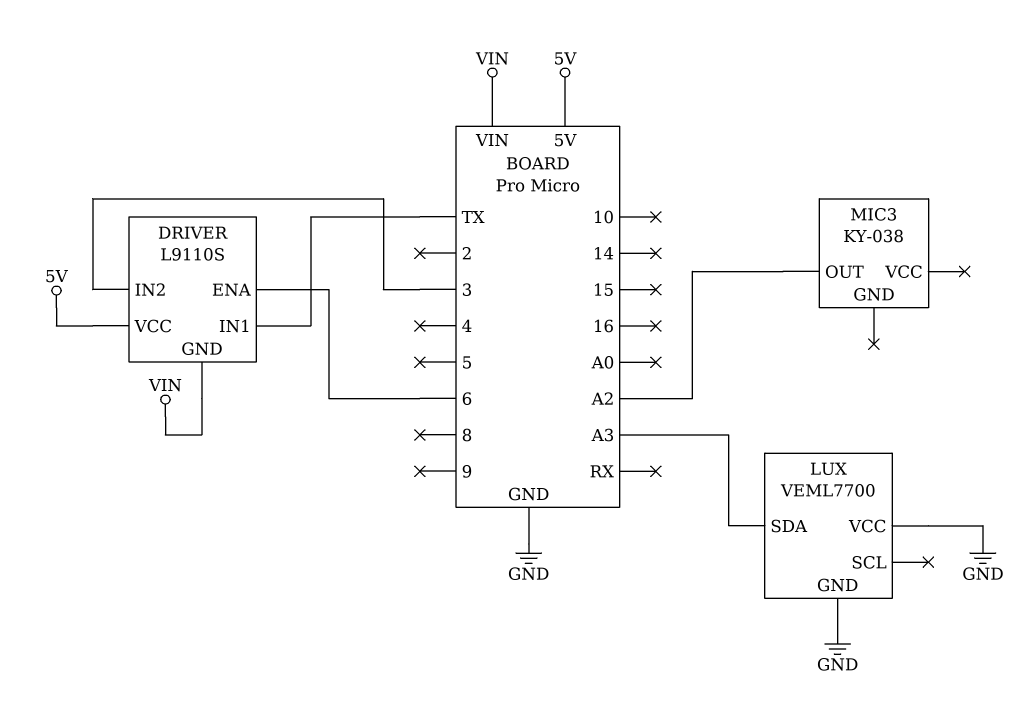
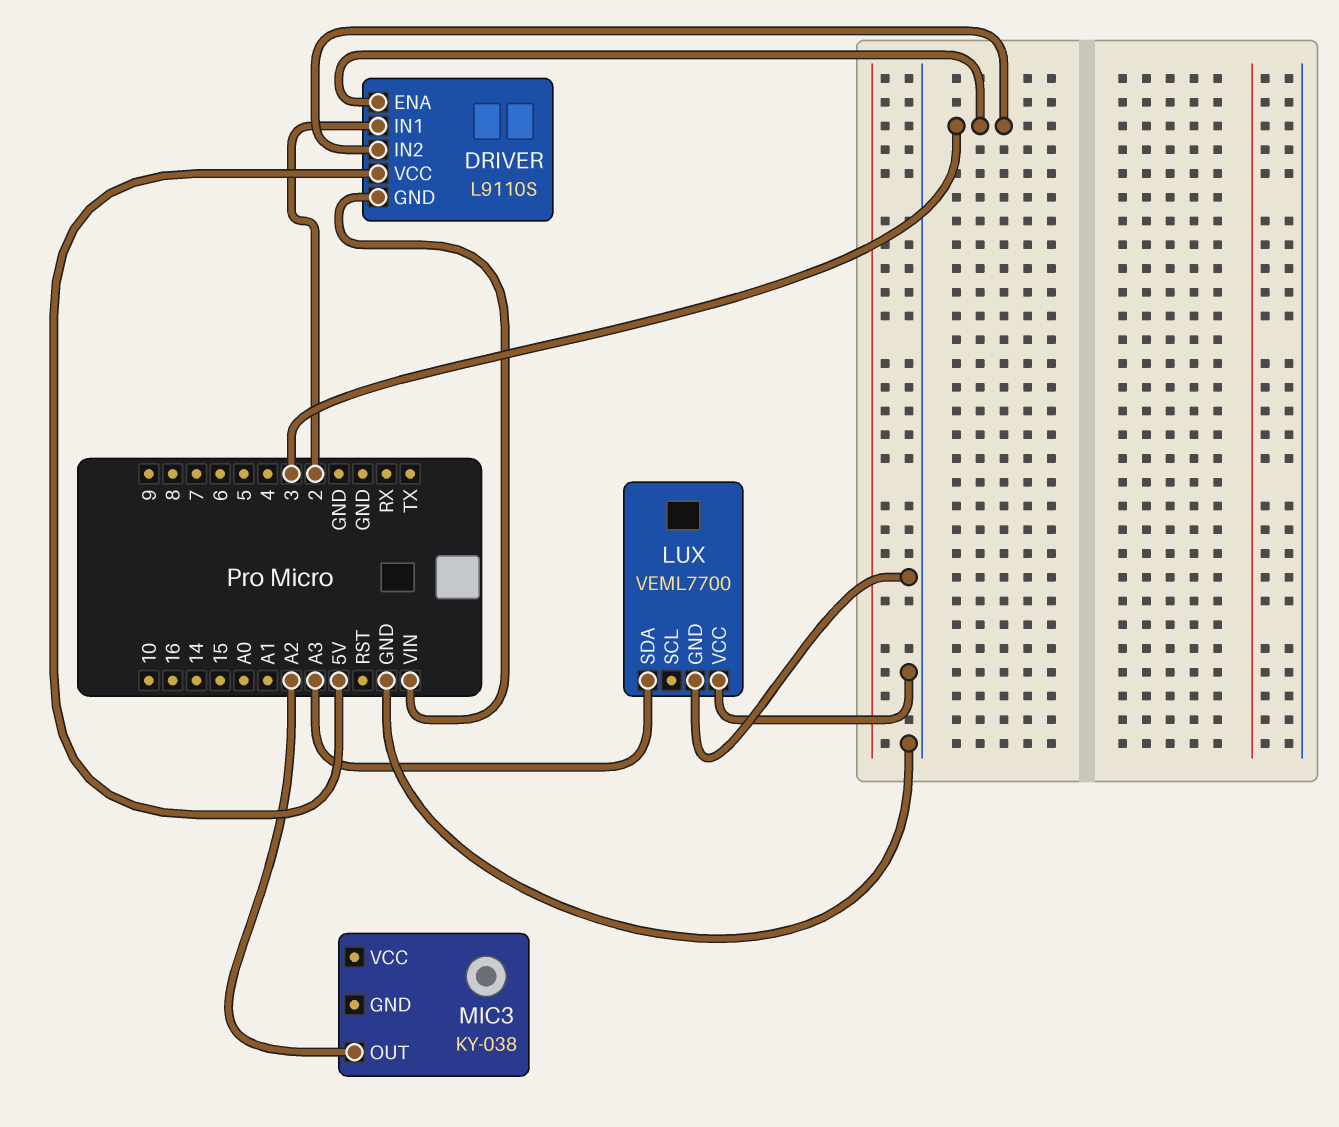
DRIVER pin ENA: 6 -> 3
DRIVER pin IN1: TX -> 2

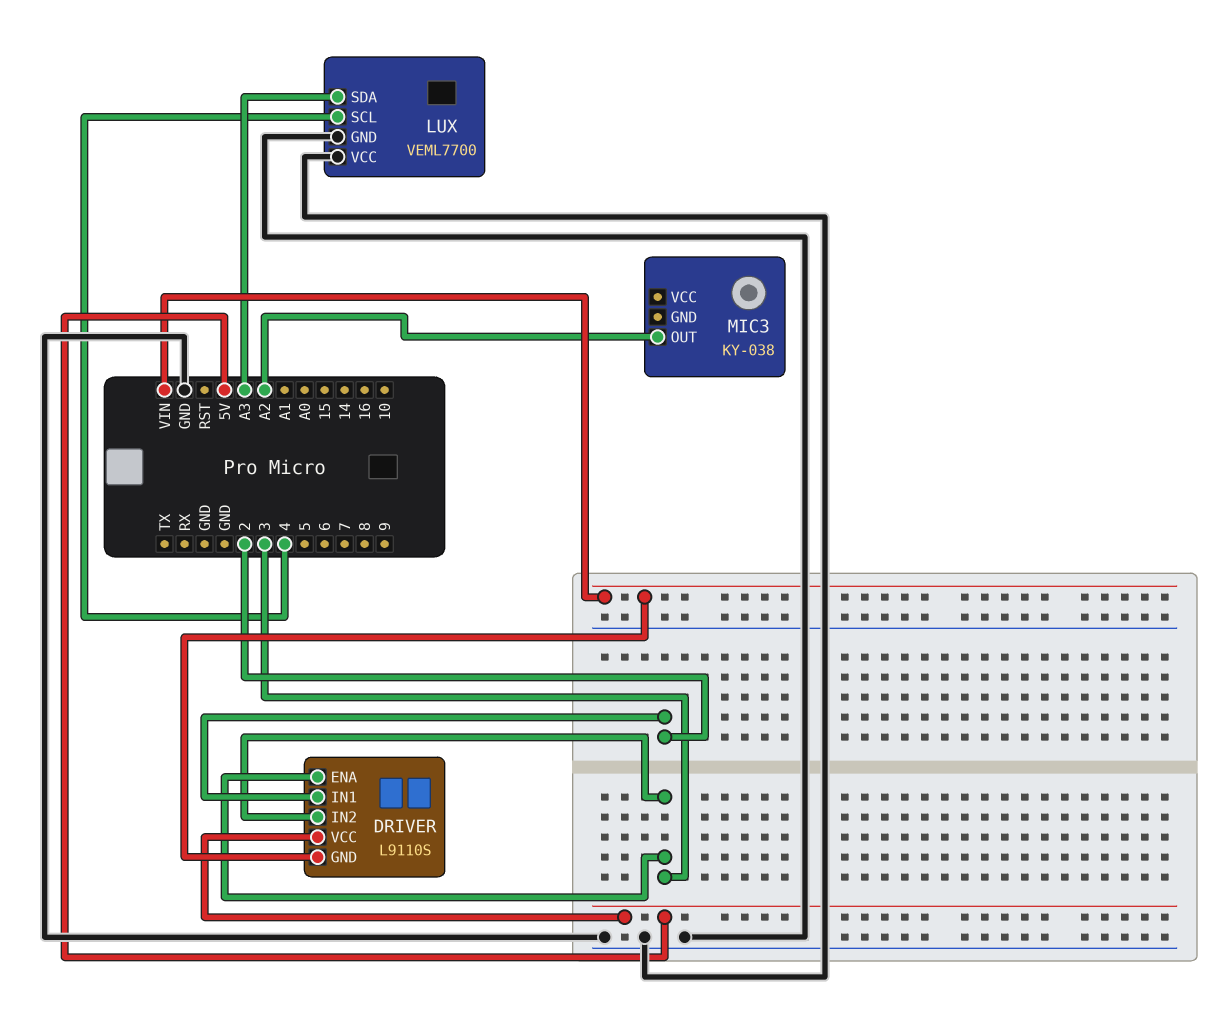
LUX pin SCL: none -> 4

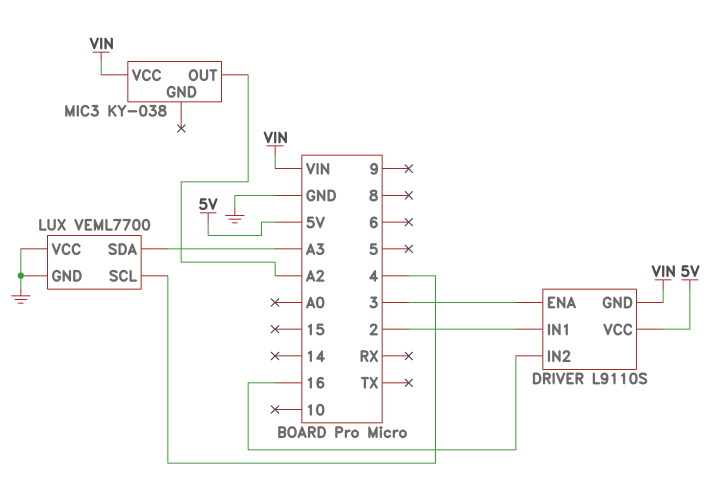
DRIVER pin IN2: 3 -> 16
MIC3 pin VCC: none -> VIN

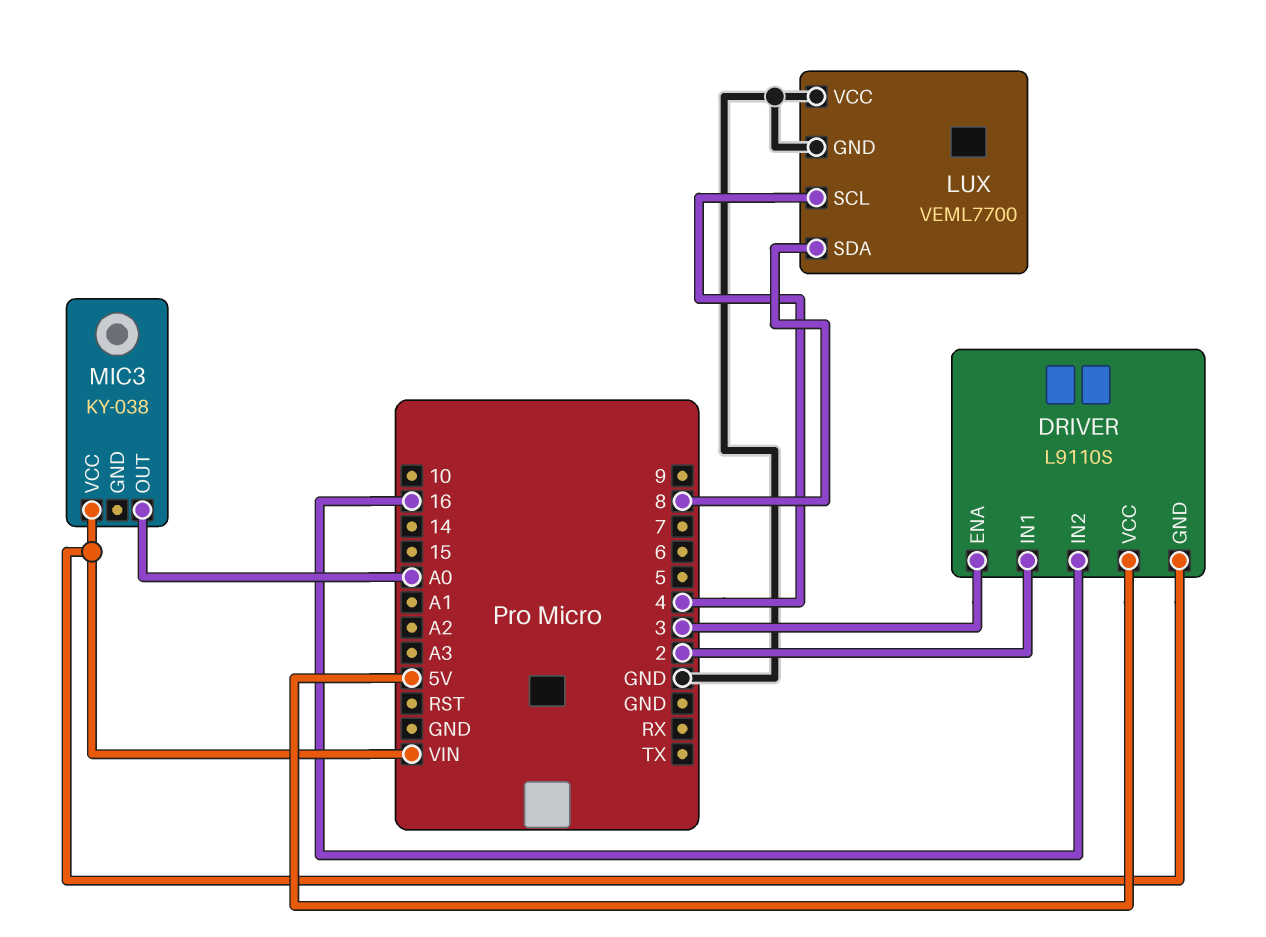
LUX pin SDA: A3 -> 8
MIC3 pin OUT: A2 -> A0

